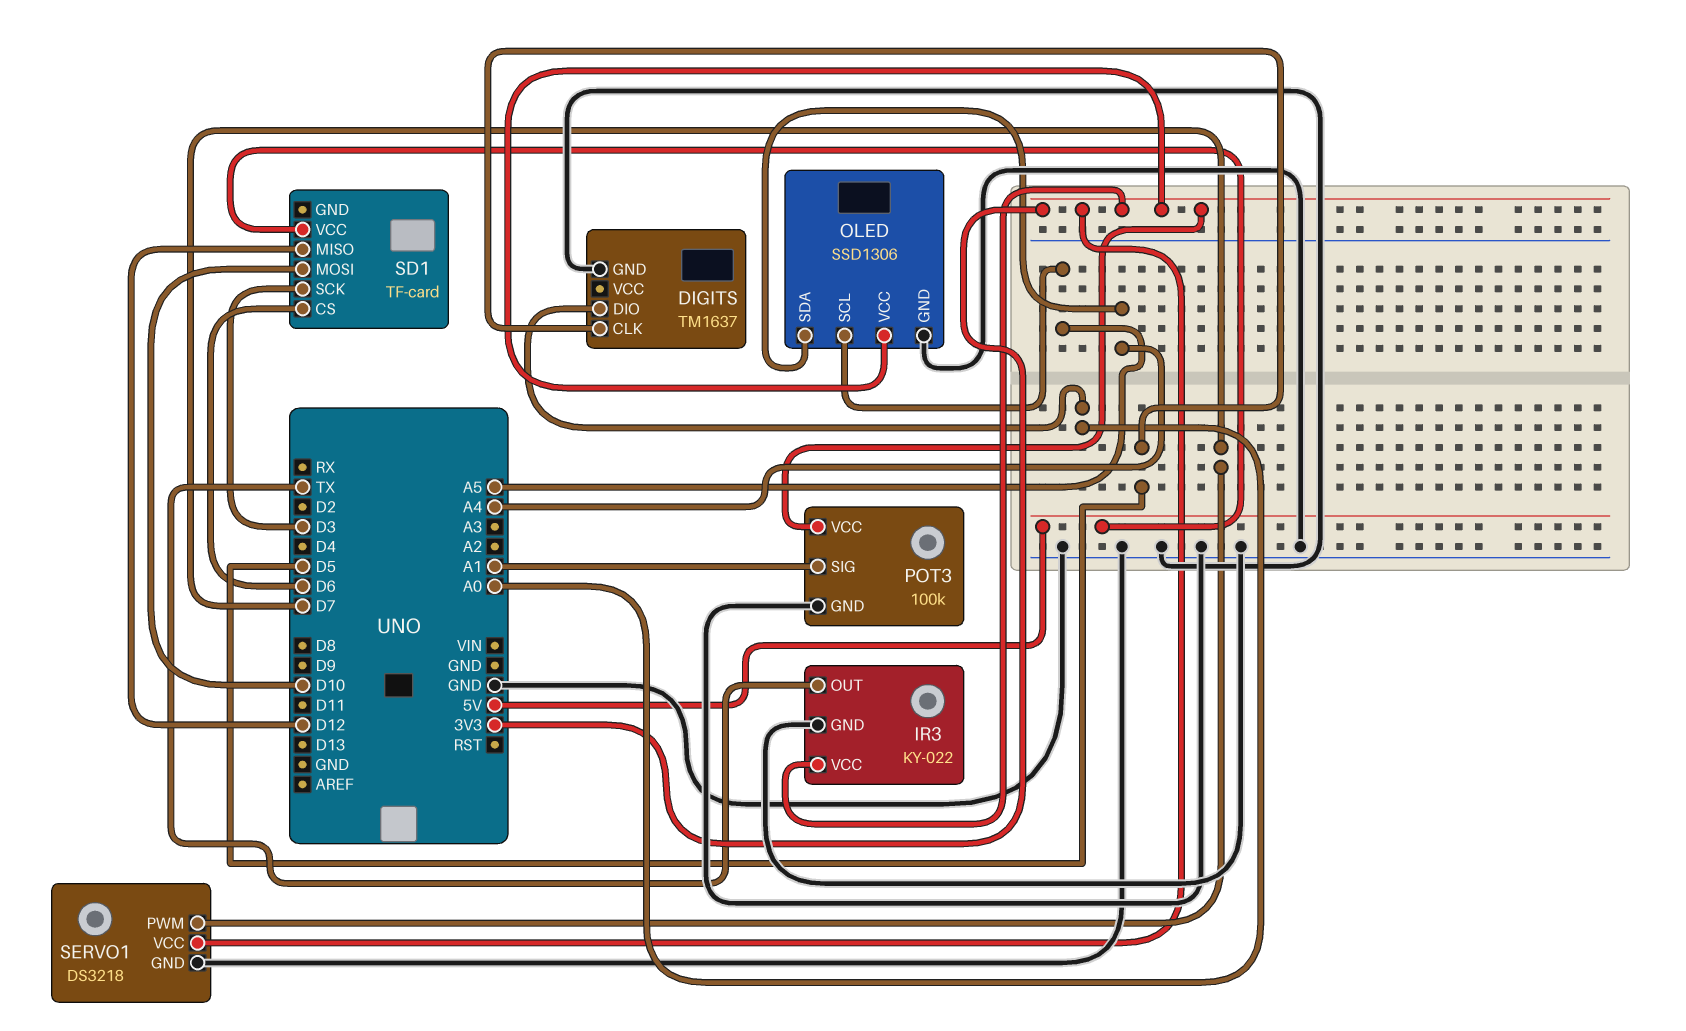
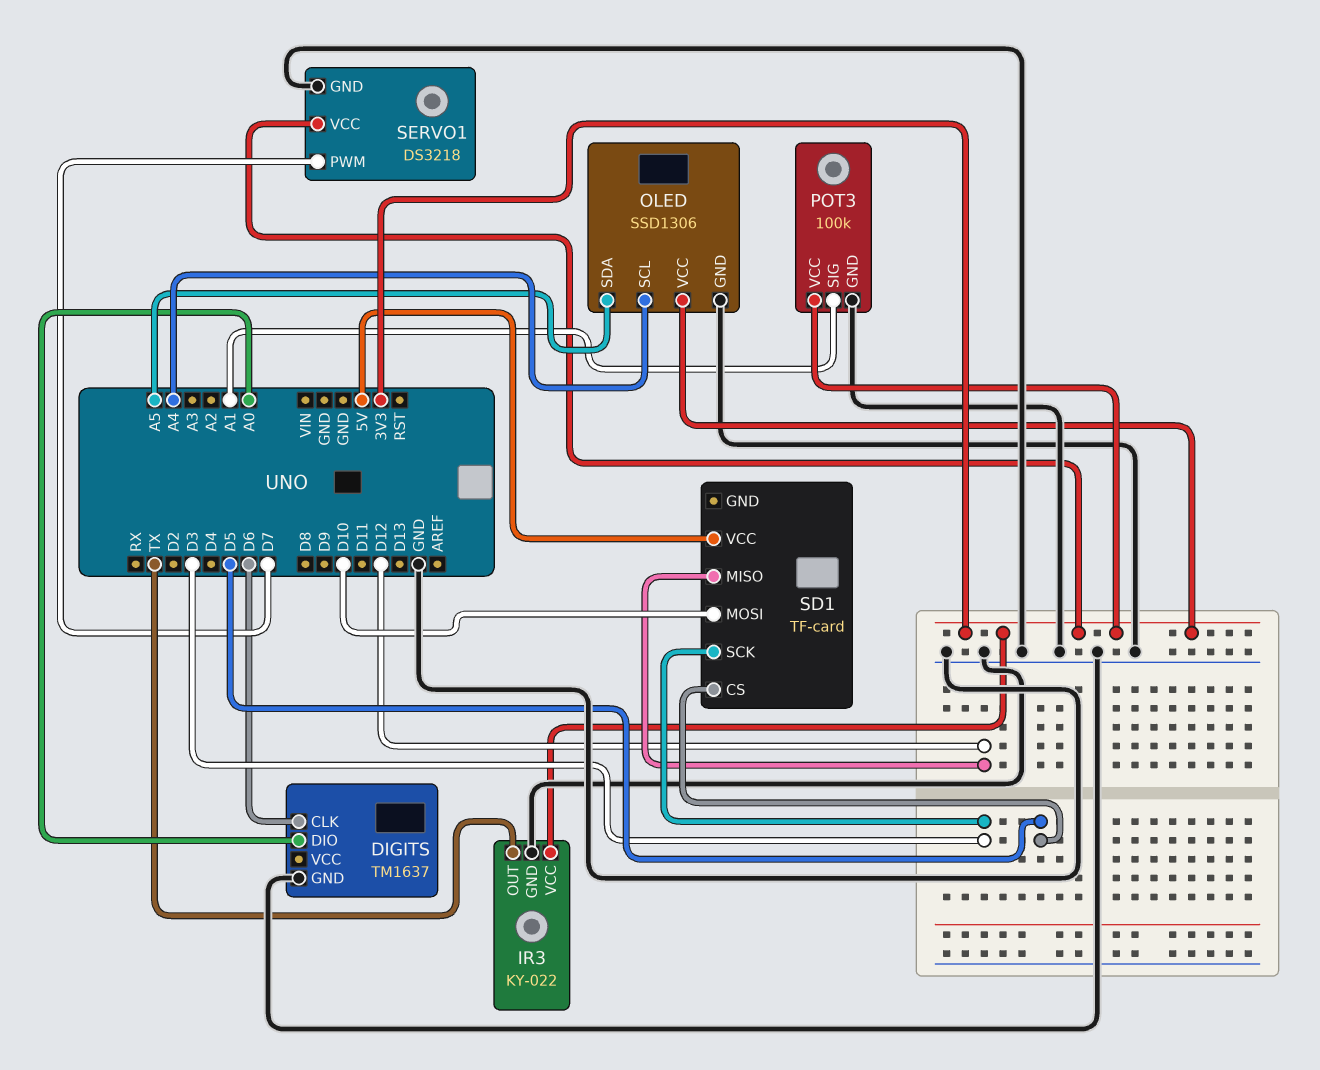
DIGITS pin CLK: D5 -> D6
OLED pin SCL: A5 -> A4
OLED pin SDA: A4 -> A5
SD1 pin CS: D6 -> D5

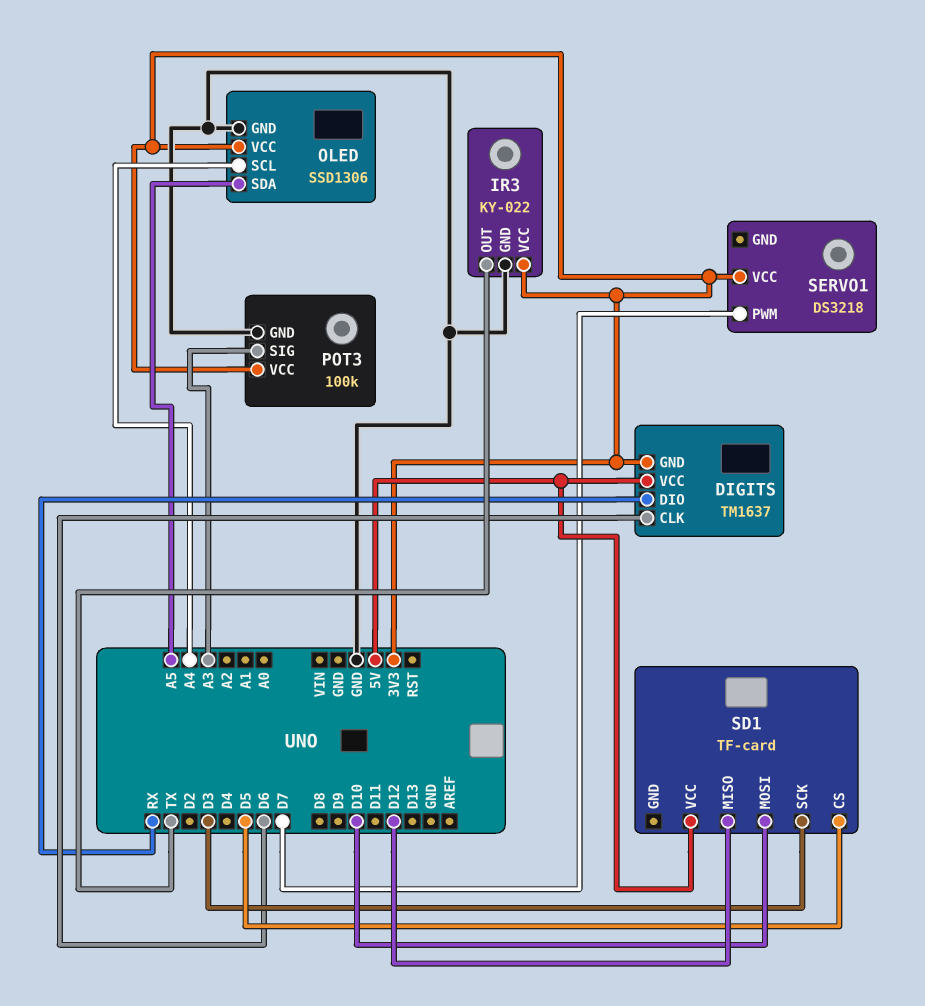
DIGITS pin DIO: A0 -> RX
DIGITS pin GND: GND -> 3V3
DIGITS pin VCC: none -> 5V
POT3 pin SIG: A1 -> A3
SERVO1 pin GND: GND -> none

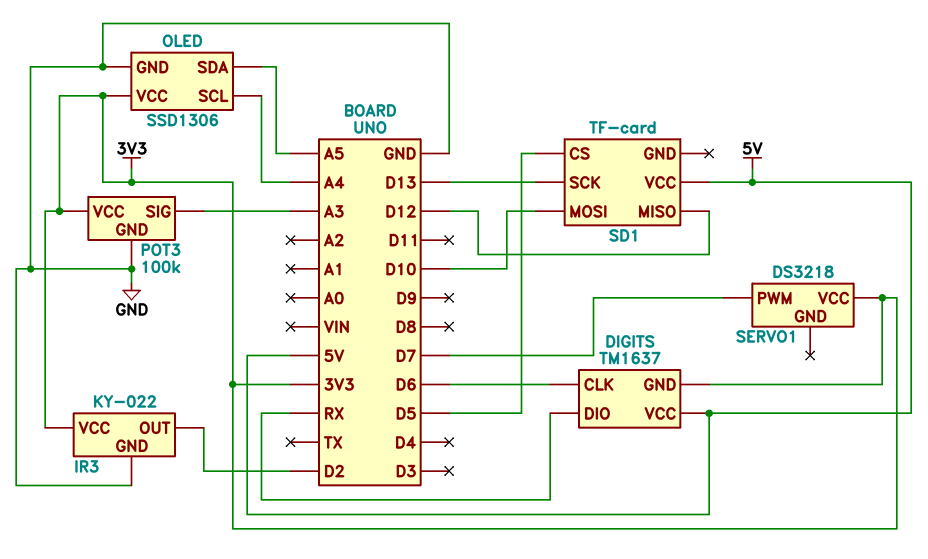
IR3 pin OUT: TX -> D2
SD1 pin SCK: D3 -> D13

